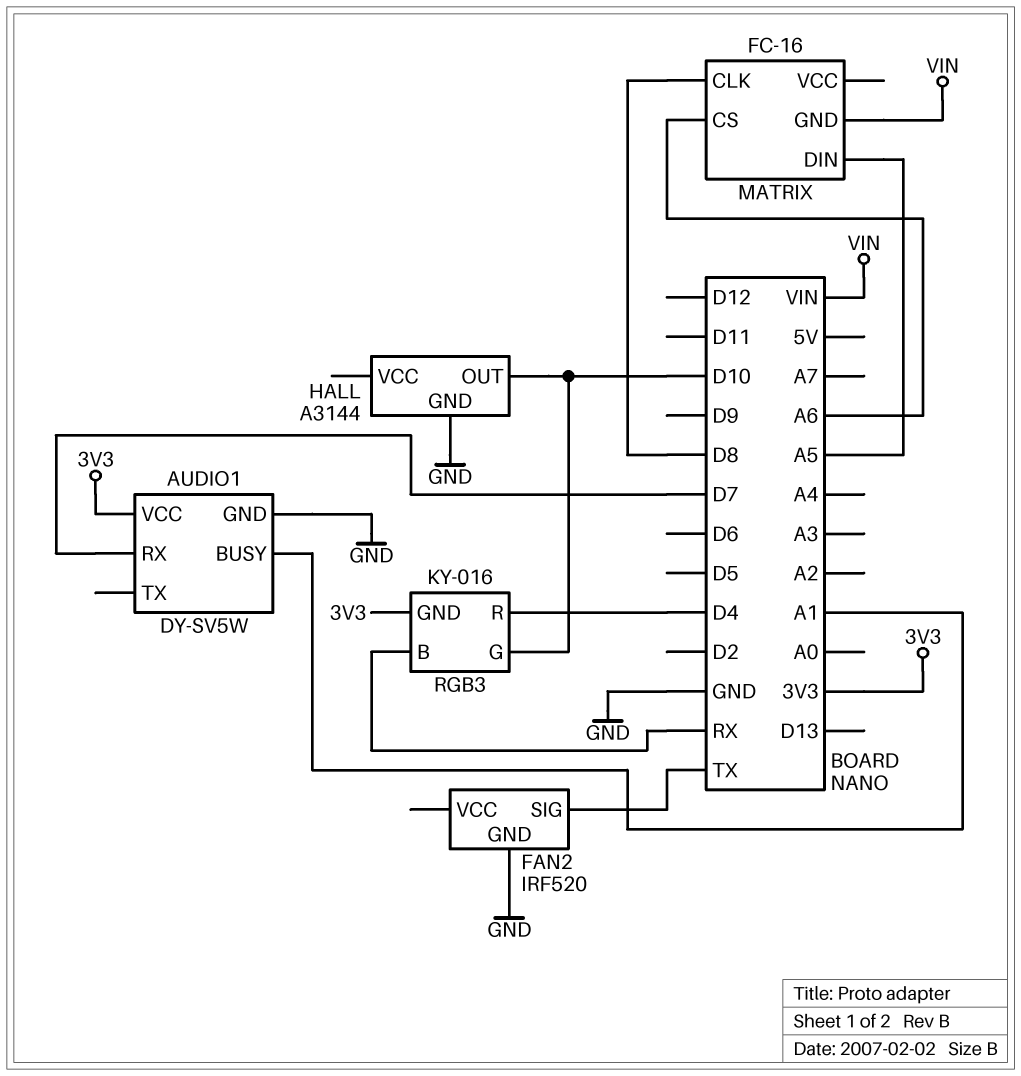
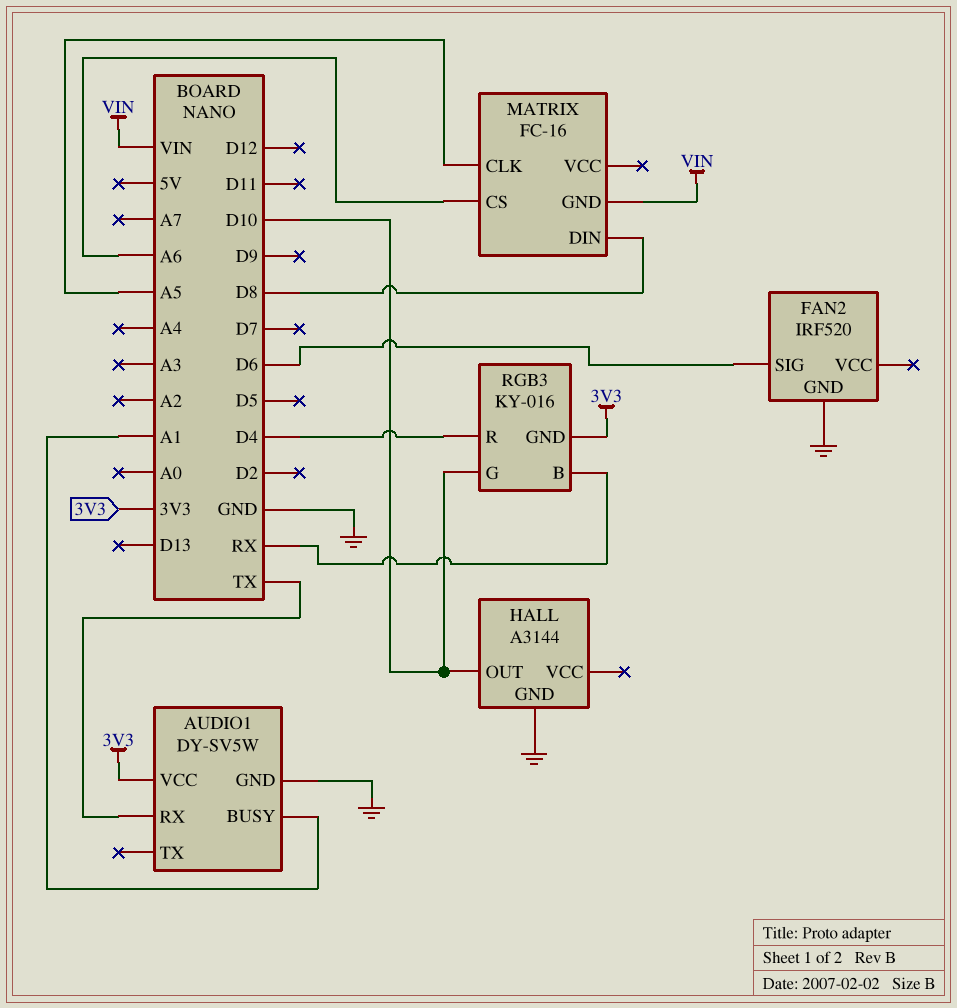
AUDIO1 pin RX: D7 -> TX
FAN2 pin SIG: TX -> D6
MATRIX pin CLK: D8 -> A5
MATRIX pin DIN: A5 -> D8

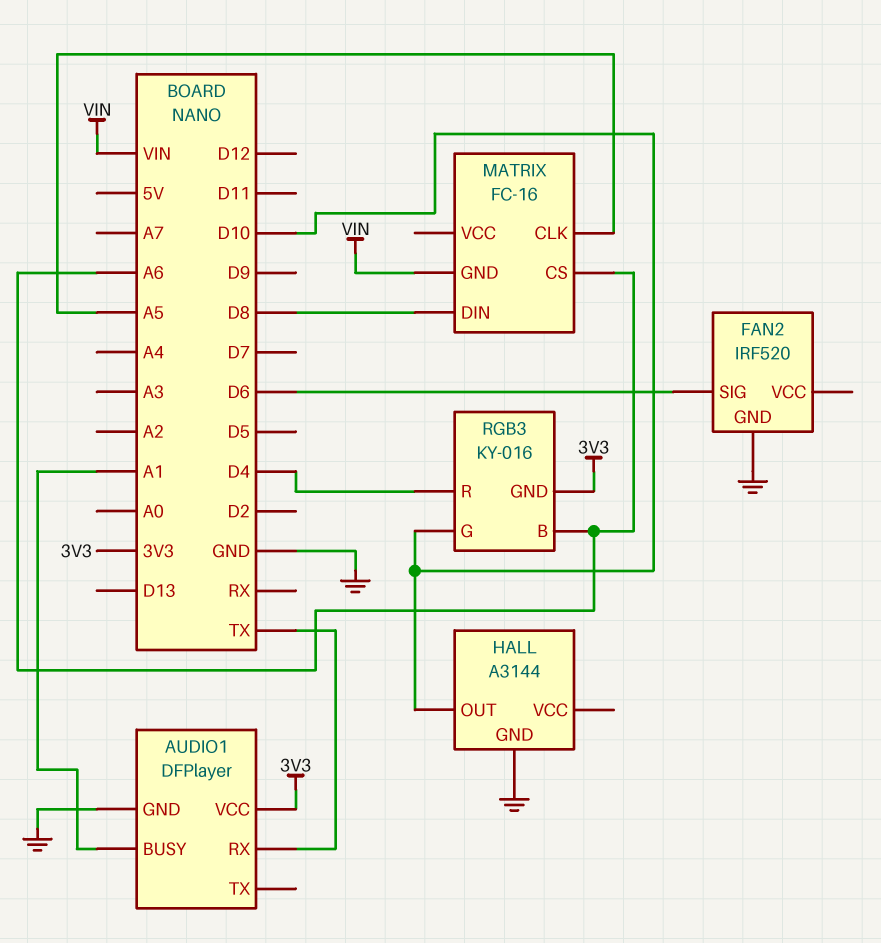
AUDIO1: DY-SV5W -> DFPlayer
RGB3 pin B: RX -> A6

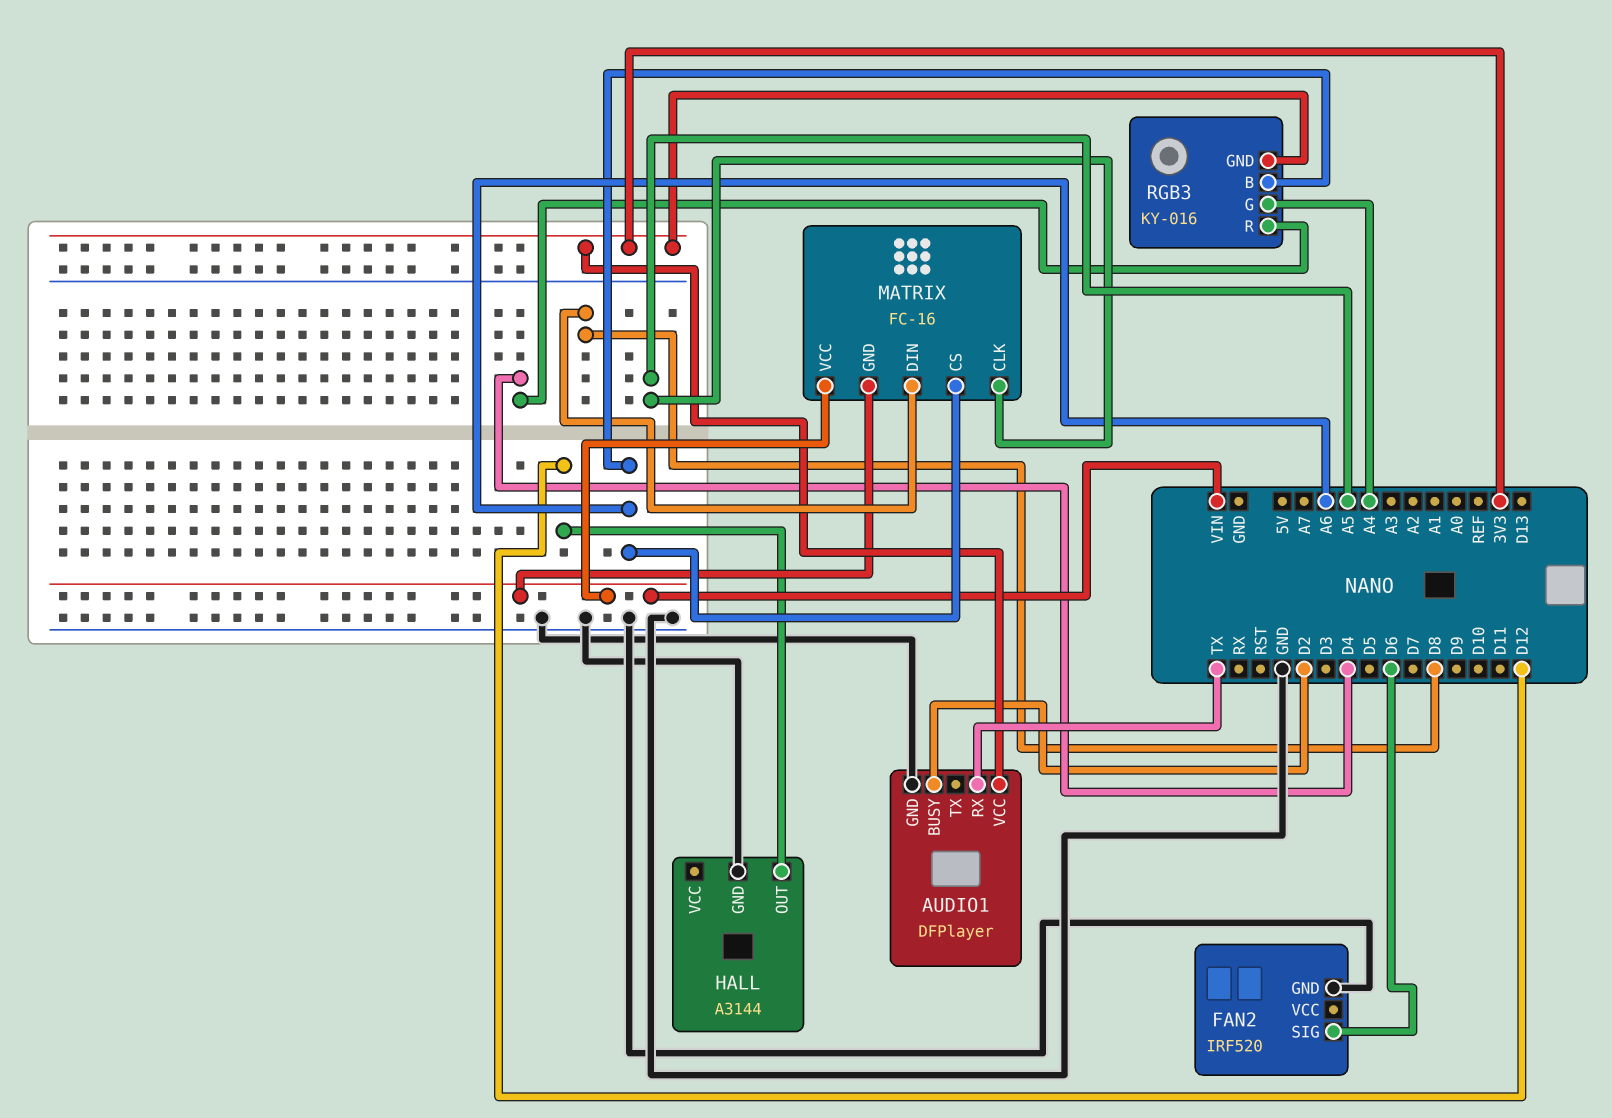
AUDIO1 pin BUSY: A1 -> D2
HALL pin OUT: D10 -> D12
MATRIX pin VCC: none -> VIN
RGB3 pin G: D10 -> A4

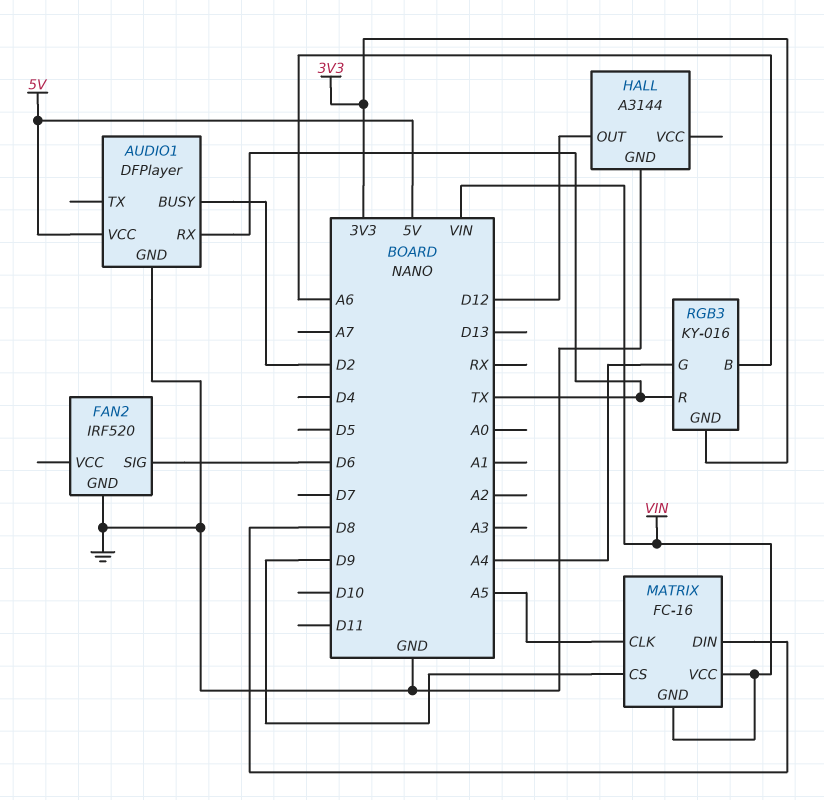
AUDIO1 pin VCC: 3V3 -> 5V
MATRIX pin CS: A6 -> D9
RGB3 pin R: D4 -> TX

